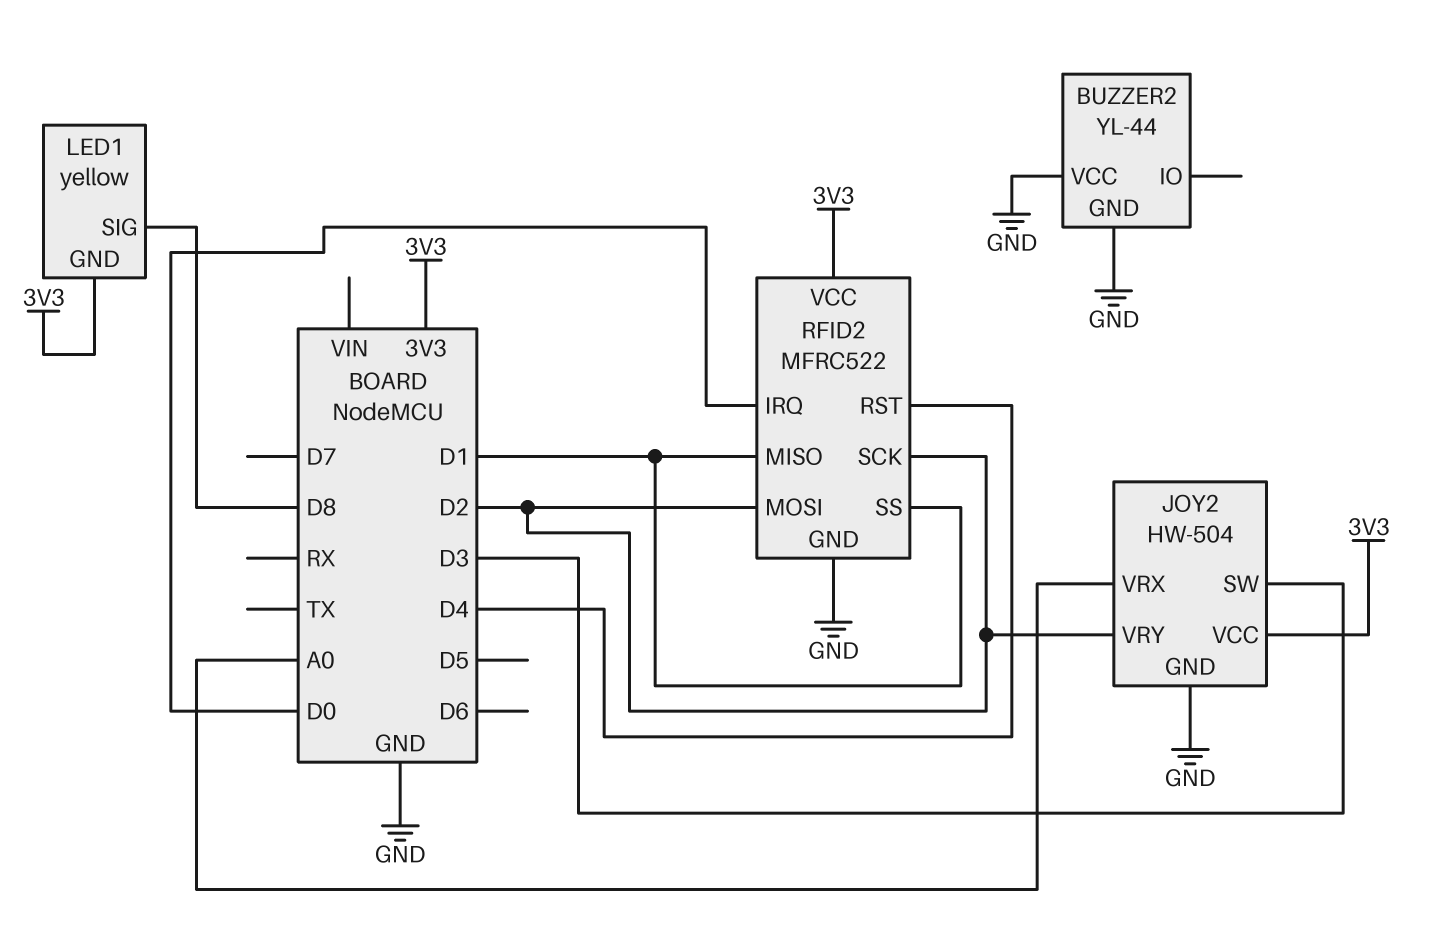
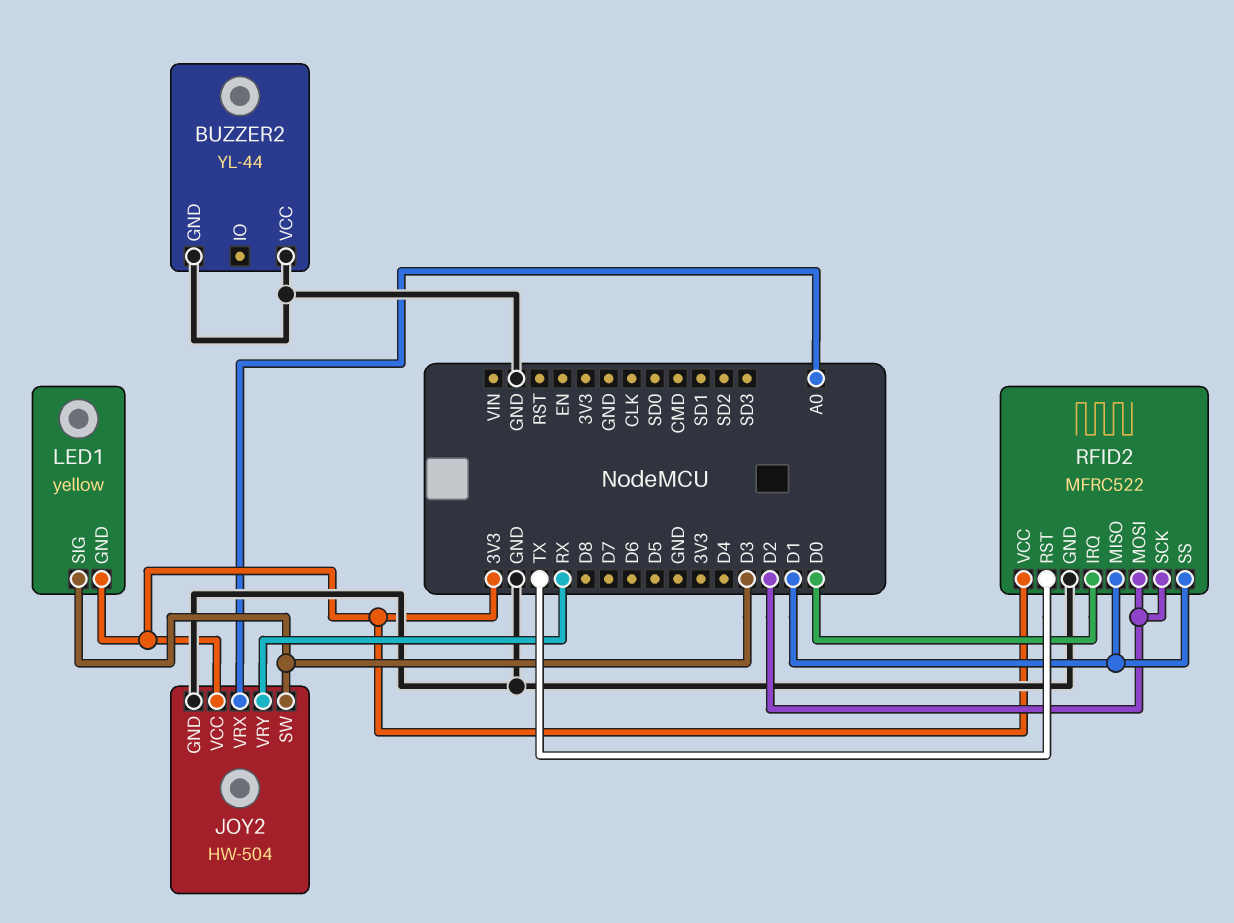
JOY2 pin VRY: D2 -> RX
LED1 pin SIG: D8 -> D3
RFID2 pin RST: D4 -> TX

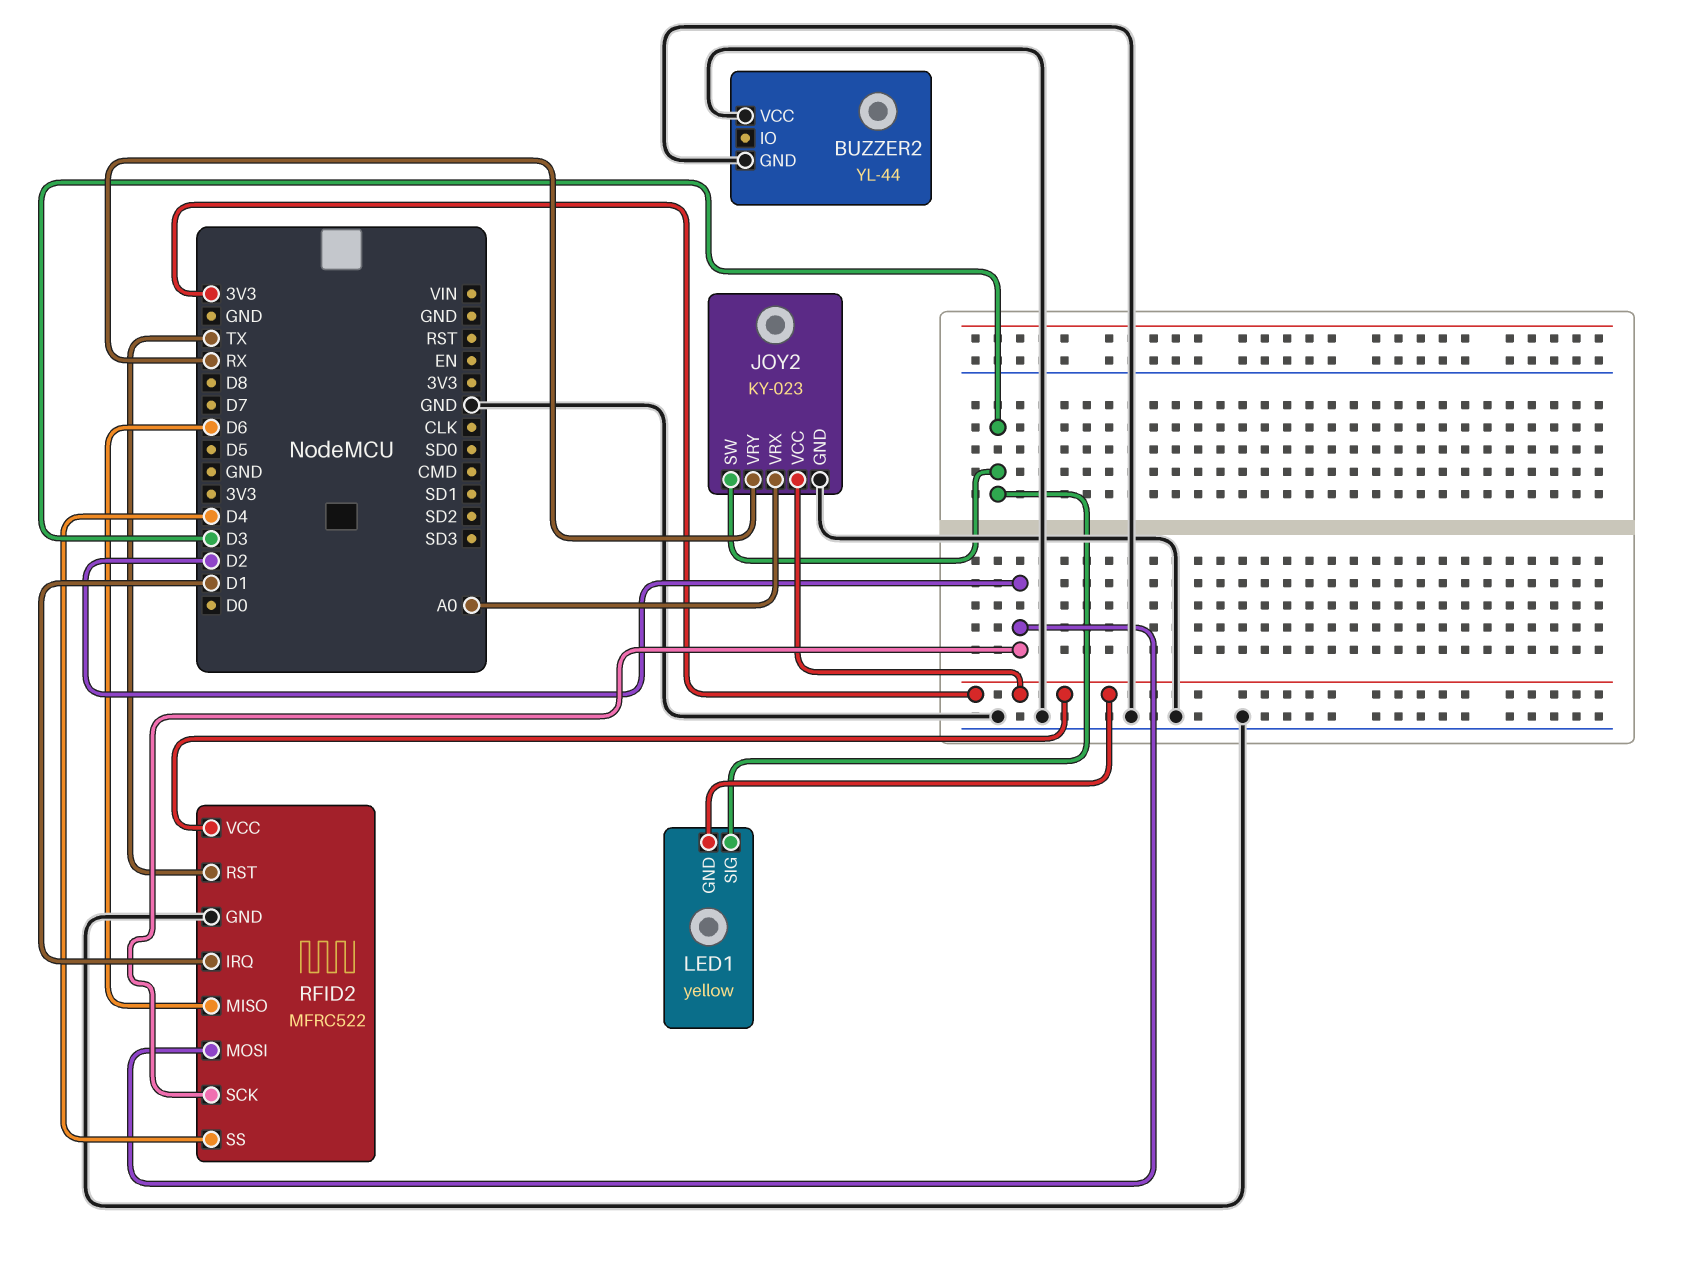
JOY2: HW-504 -> KY-023
RFID2 pin IRQ: D0 -> D1
RFID2 pin MISO: D1 -> D6
RFID2 pin SS: D1 -> D4

